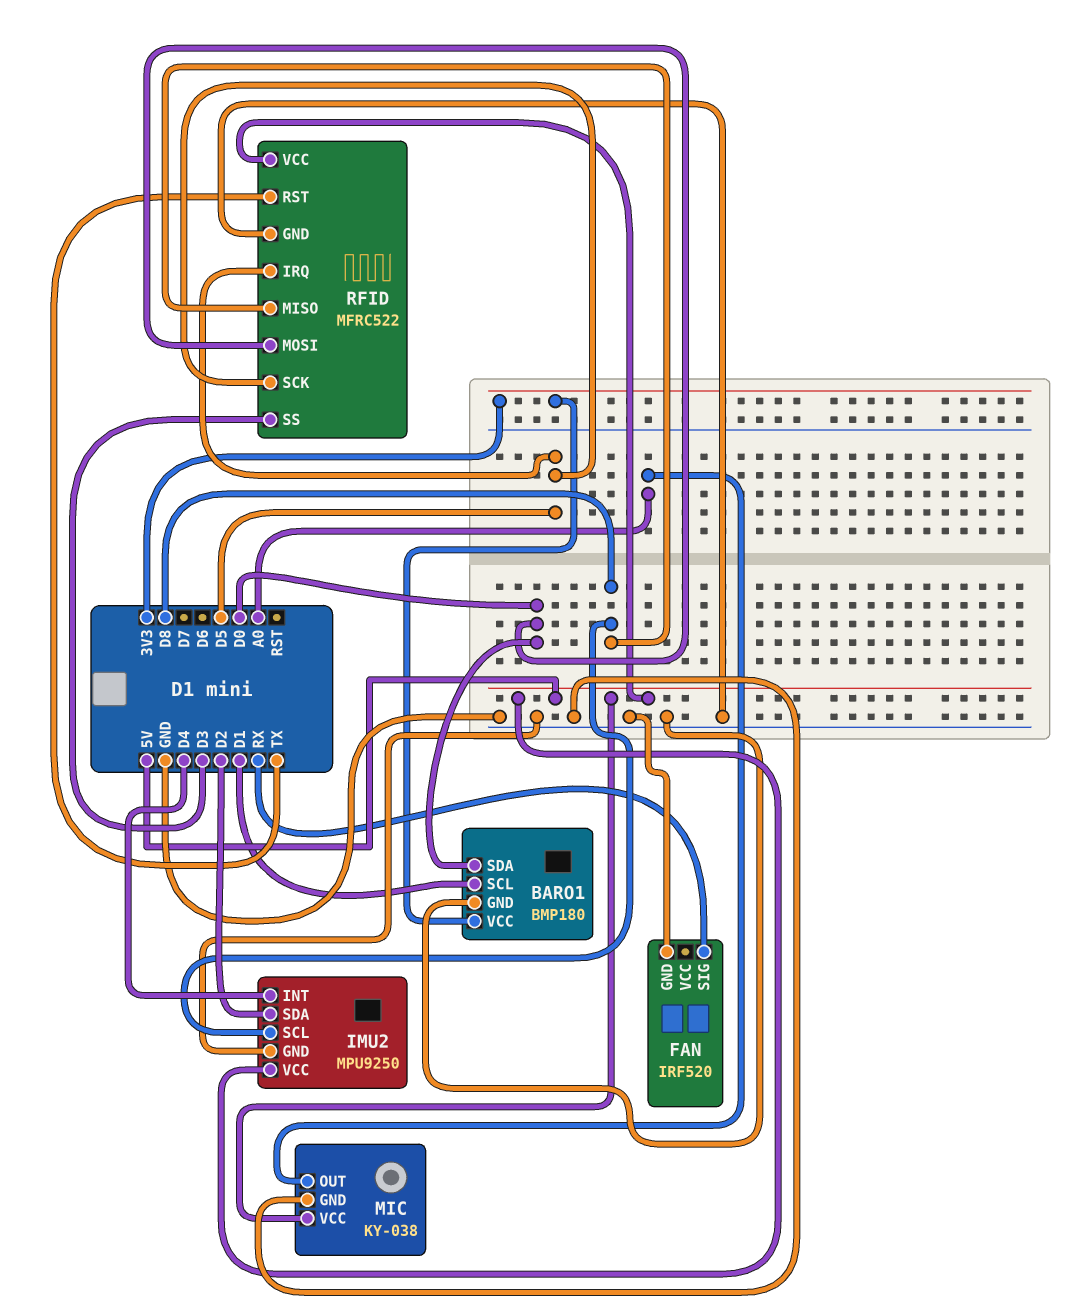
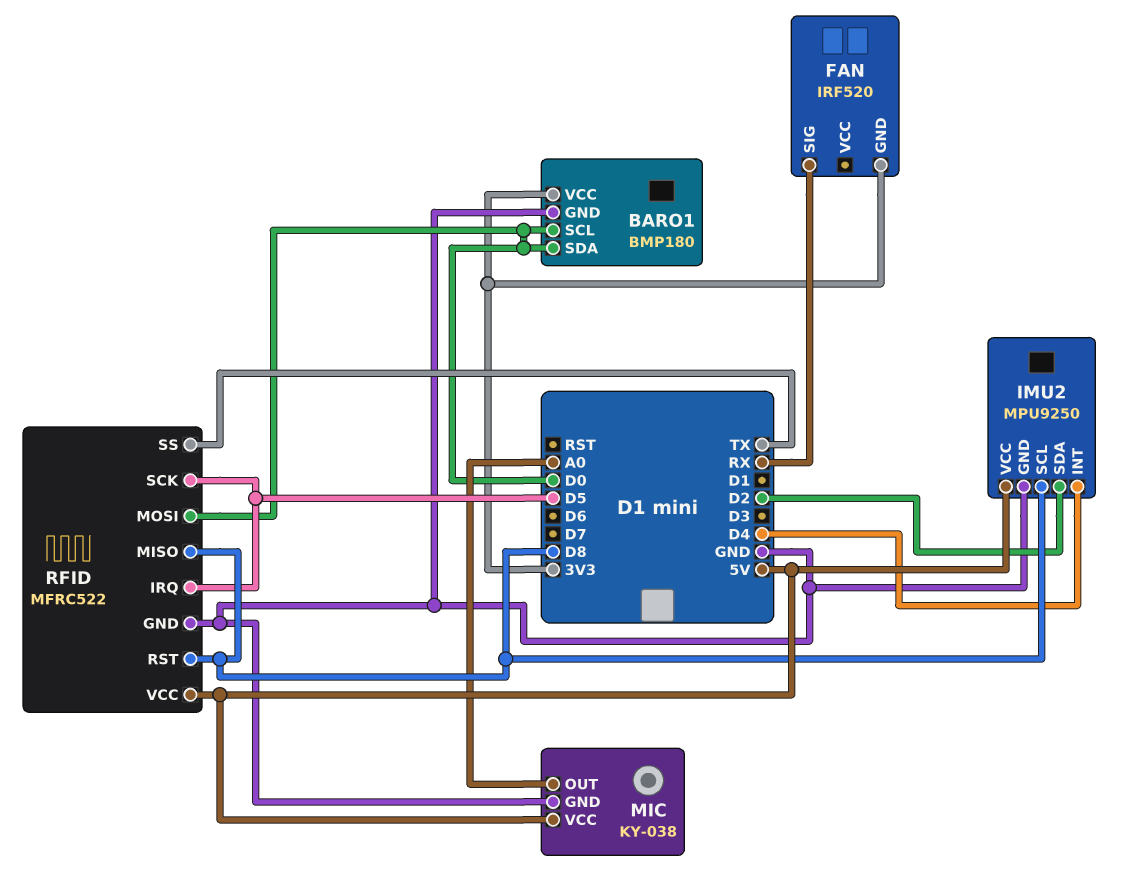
BARO1 pin SCL: D1 -> D0
FAN pin GND: GND -> 3V3
RFID pin RST: TX -> D8
RFID pin SS: D3 -> TX

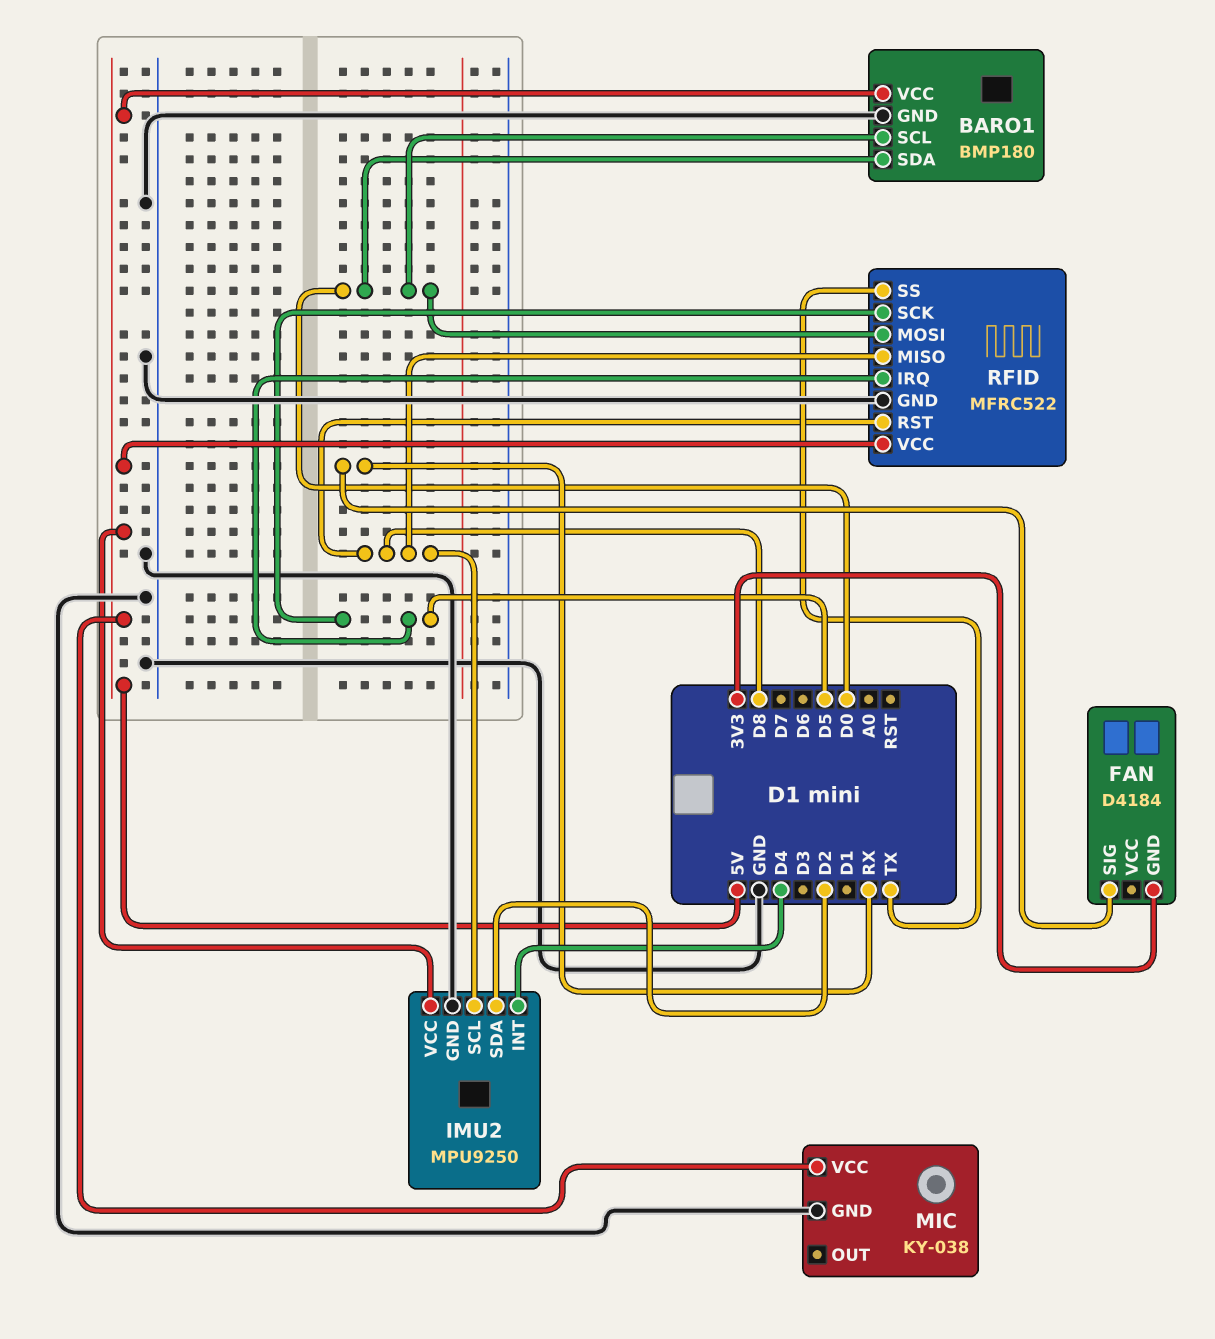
BARO1 pin VCC: 3V3 -> 5V
FAN: IRF520 -> D4184
MIC pin OUT: A0 -> none

